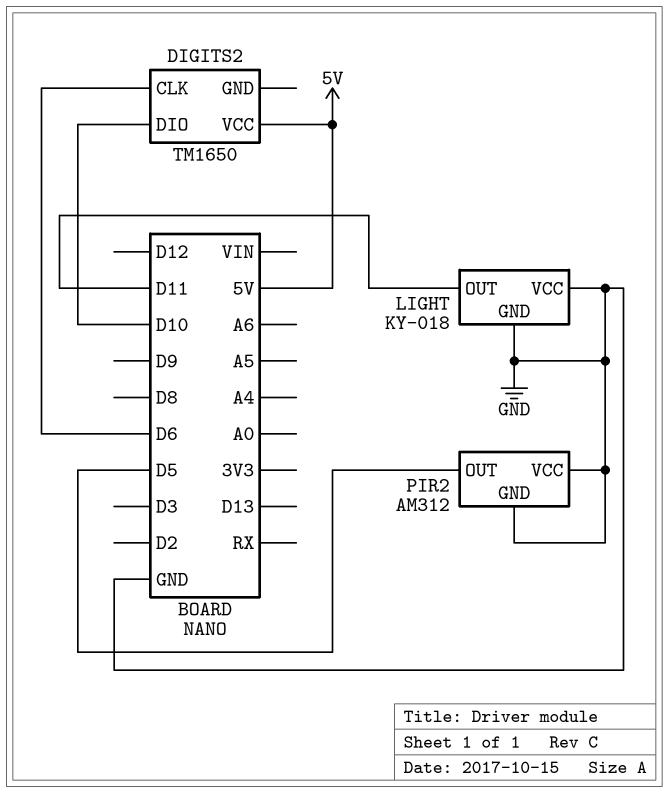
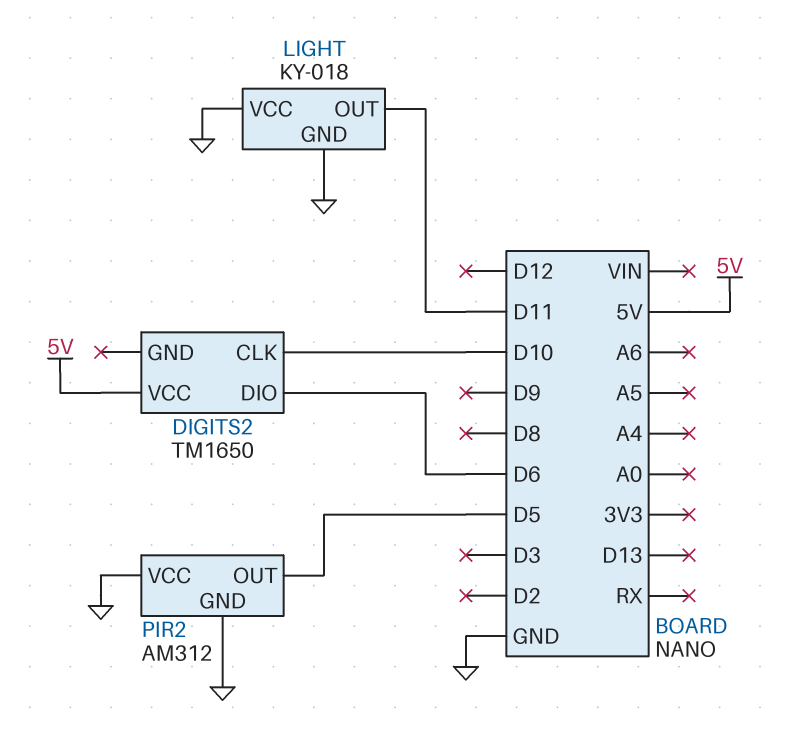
DIGITS2 pin CLK: D6 -> D10
DIGITS2 pin DIO: D10 -> D6

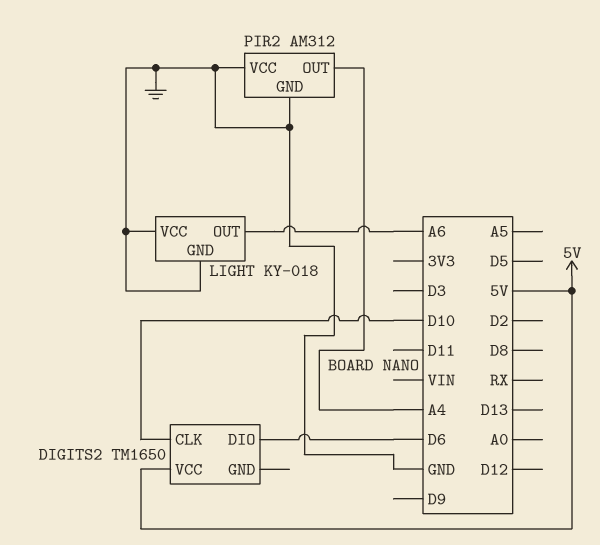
LIGHT pin OUT: D11 -> A6
PIR2 pin OUT: D5 -> A4

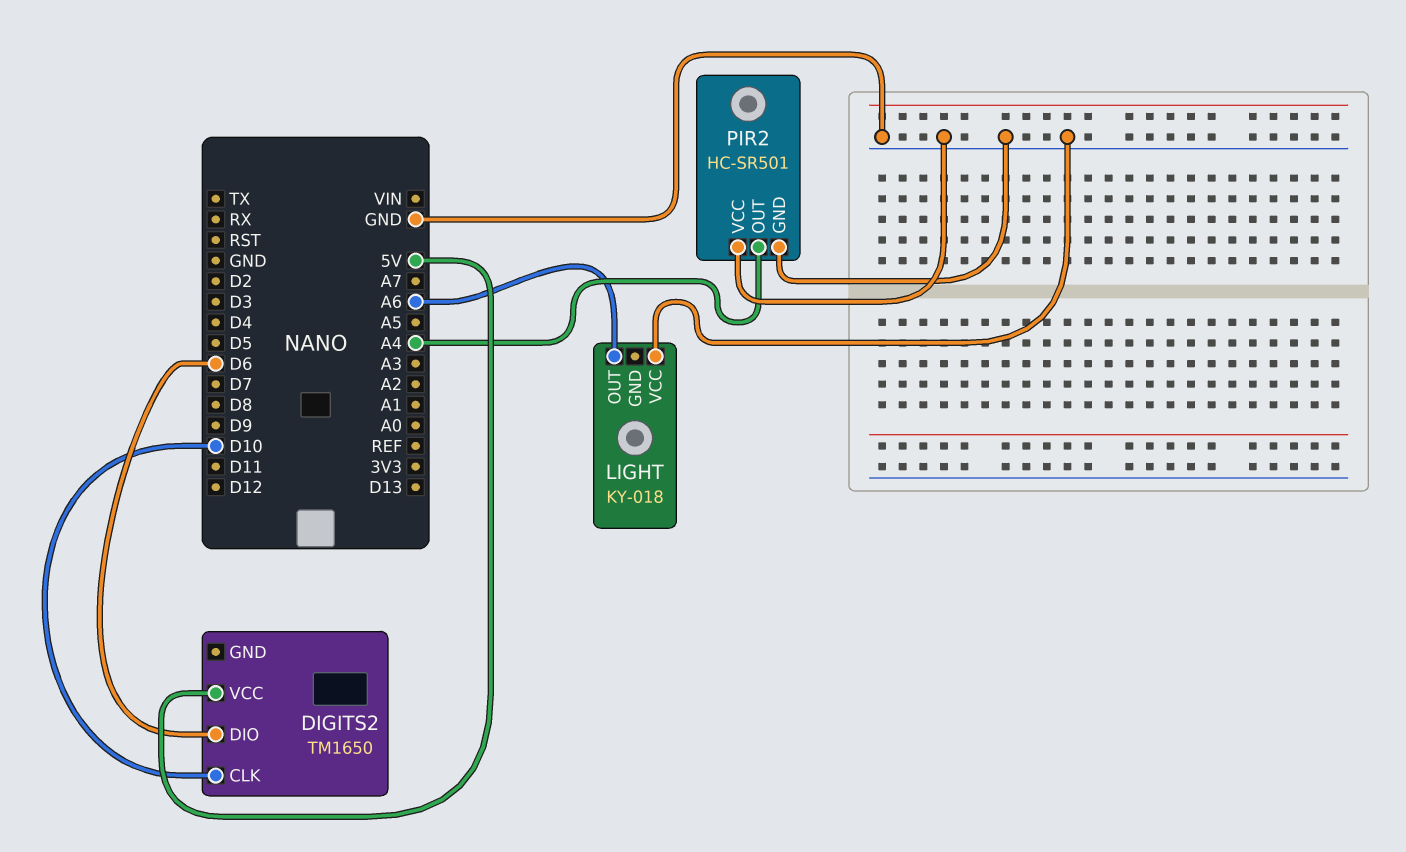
LIGHT pin GND: GND -> none
PIR2: AM312 -> HC-SR501

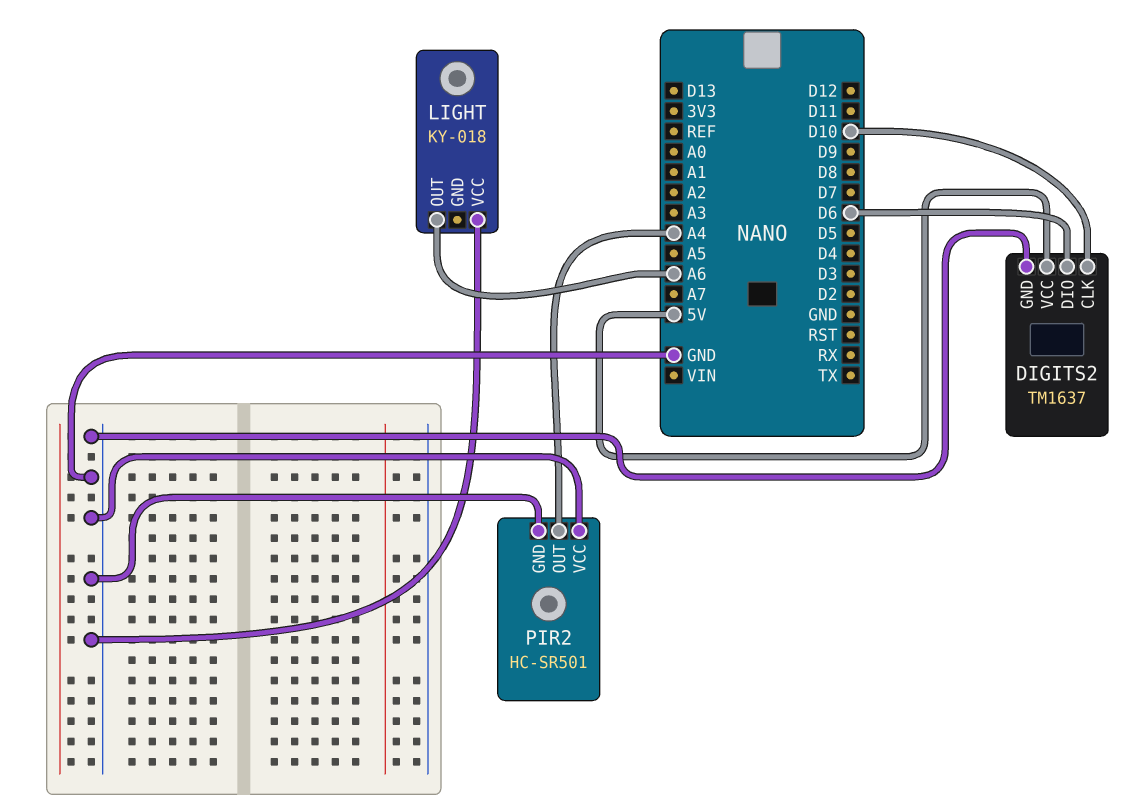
DIGITS2: TM1650 -> TM1637
DIGITS2 pin GND: none -> GND

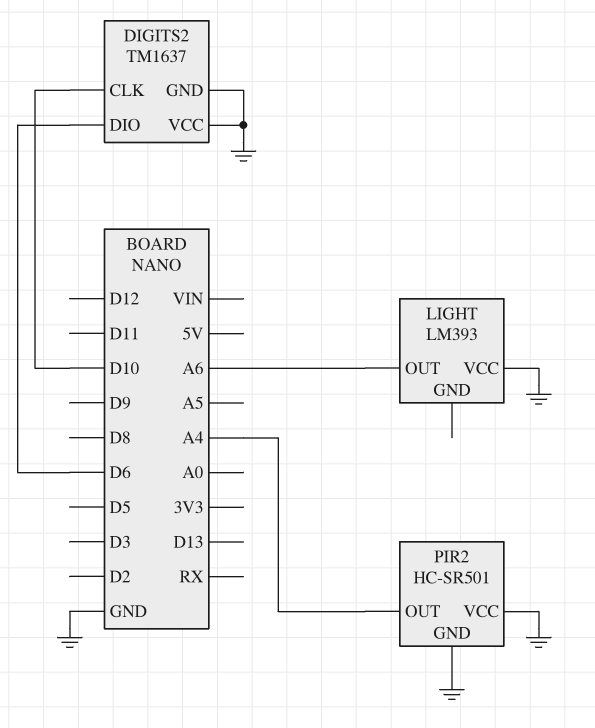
DIGITS2 pin VCC: 5V -> GND
LIGHT: KY-018 -> LM393

